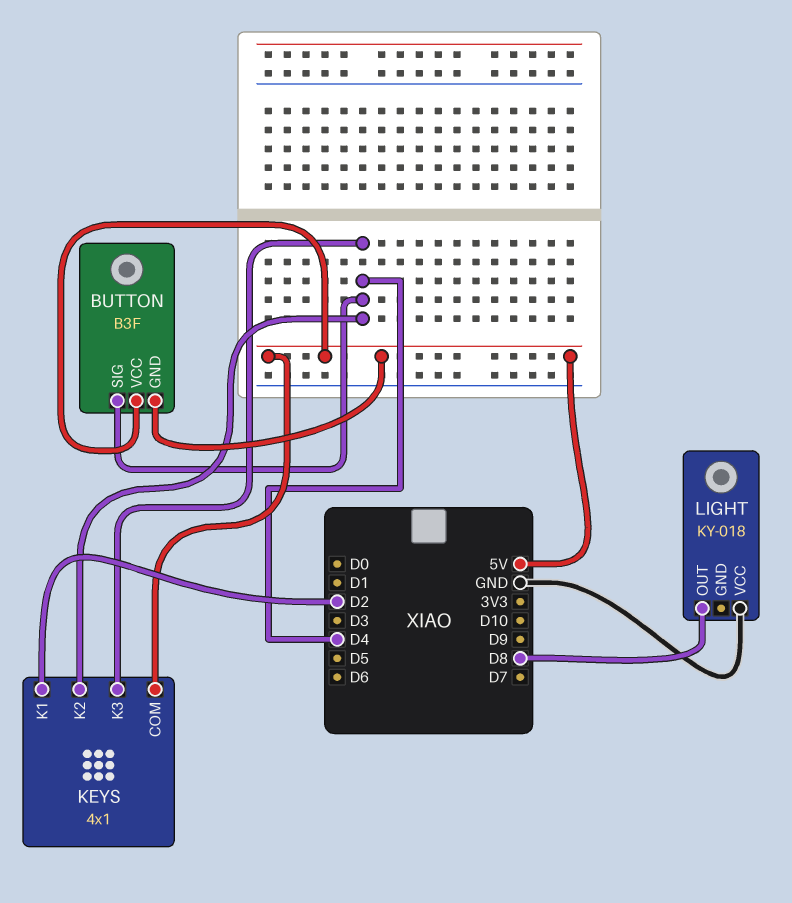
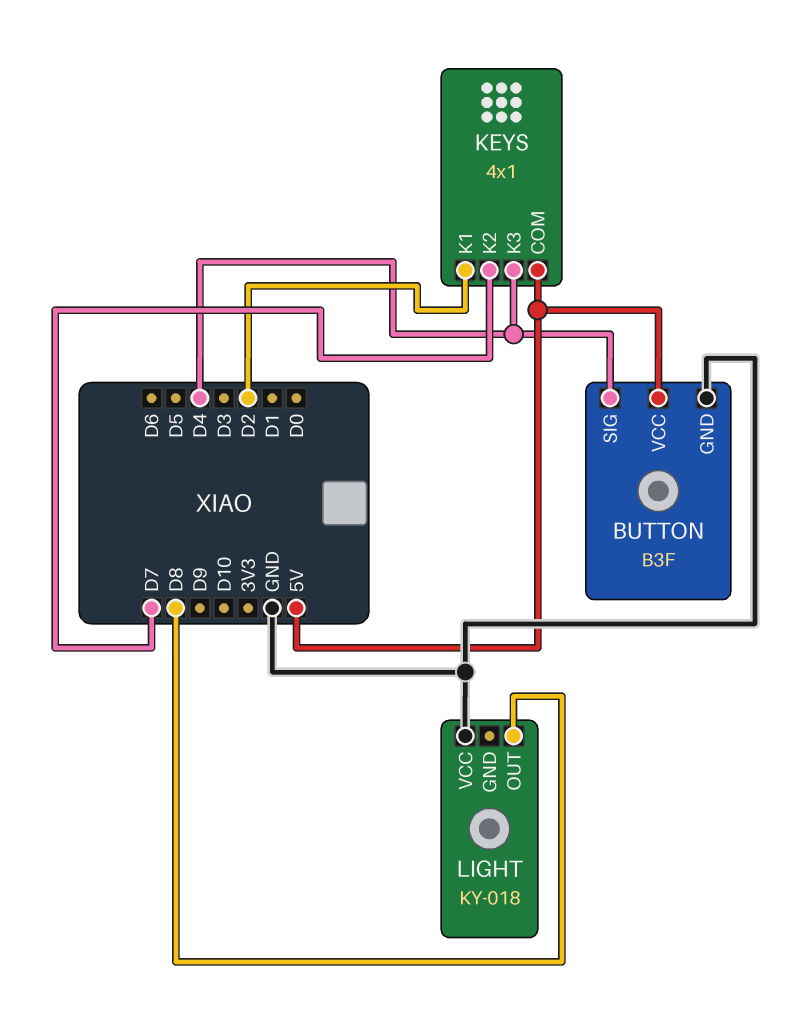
BUTTON pin GND: 5V -> GND
KEYS pin K2: D4 -> D7

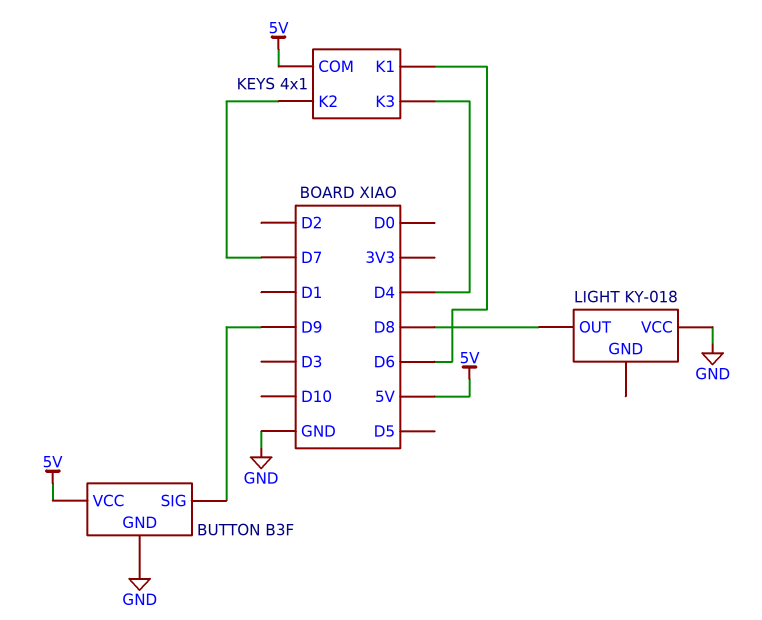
BUTTON pin SIG: D4 -> D9
KEYS pin K1: D2 -> D6

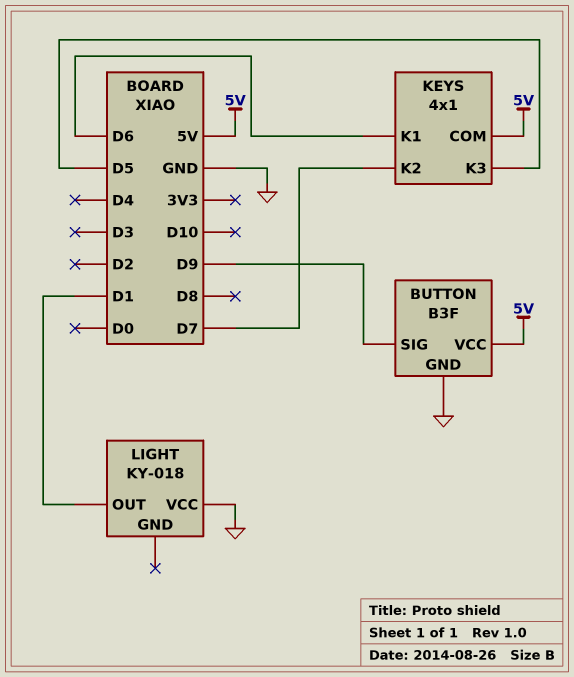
KEYS pin K3: D4 -> D5
LIGHT pin OUT: D8 -> D1

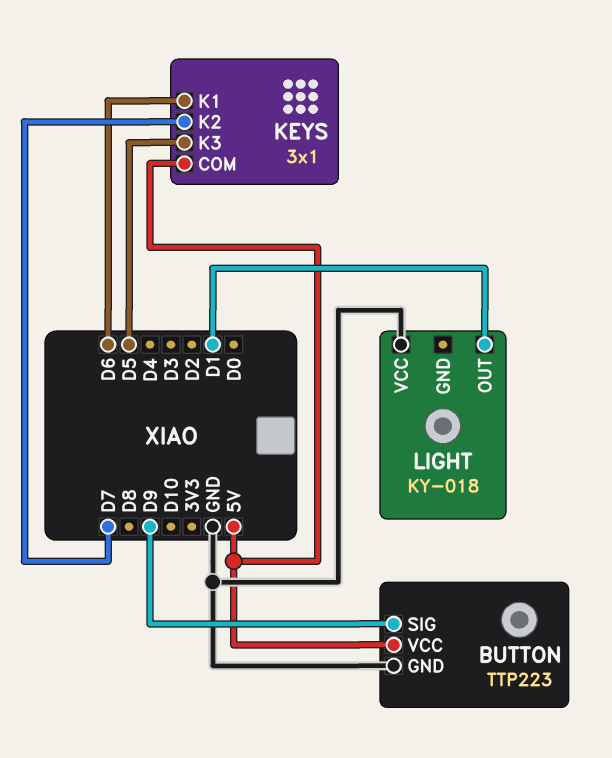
BUTTON: B3F -> TTP223
KEYS: 4x1 -> 3x1

